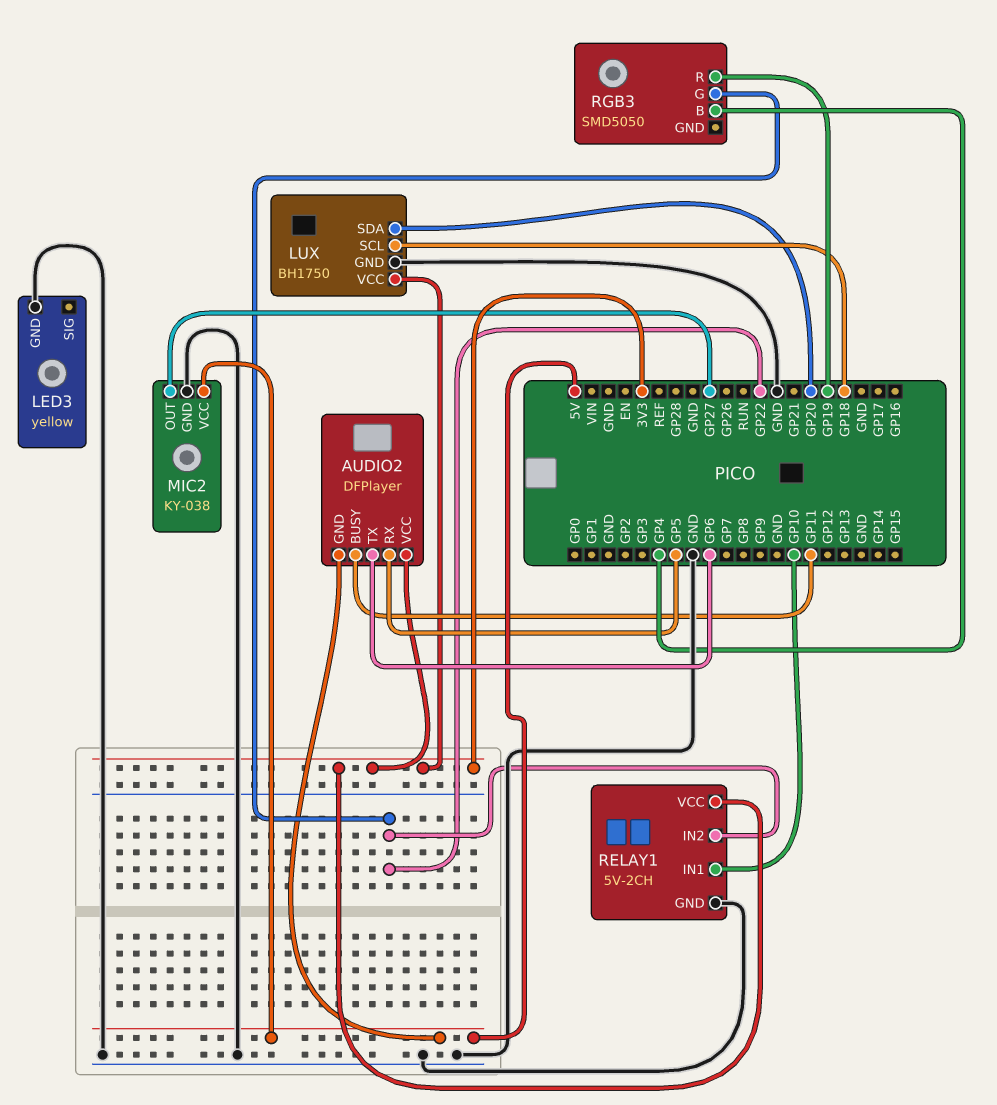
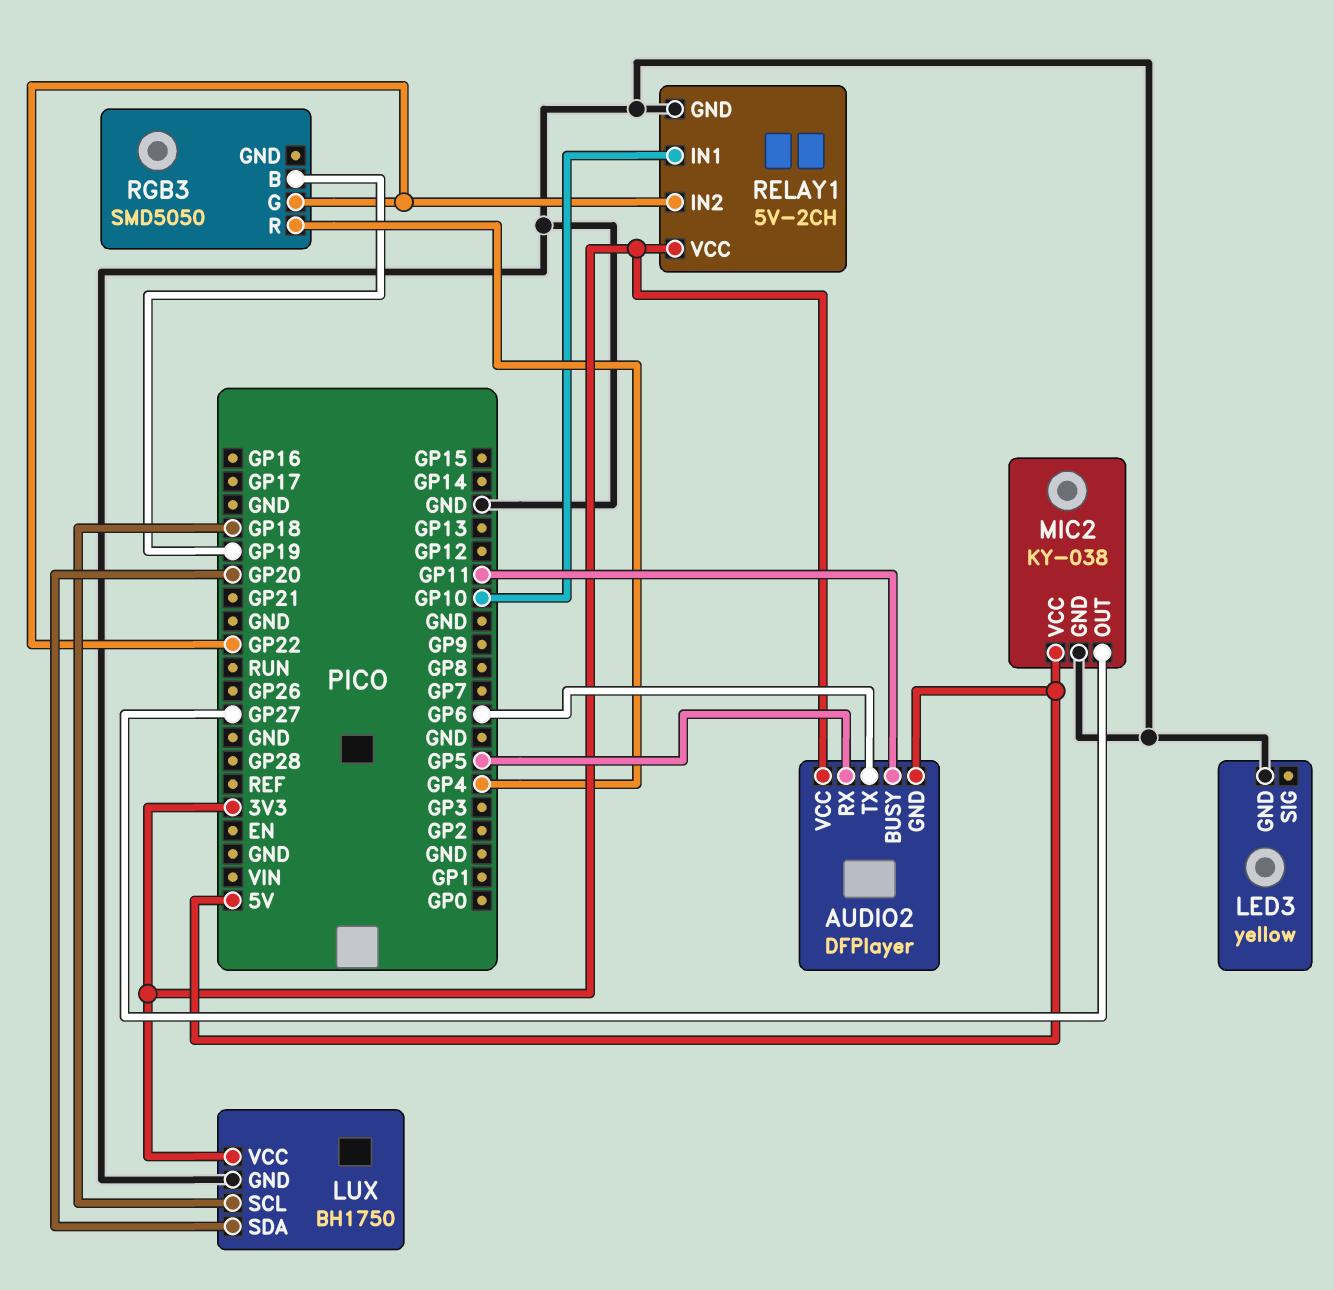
RGB3 pin B: GP4 -> GP19
RGB3 pin R: GP19 -> GP4

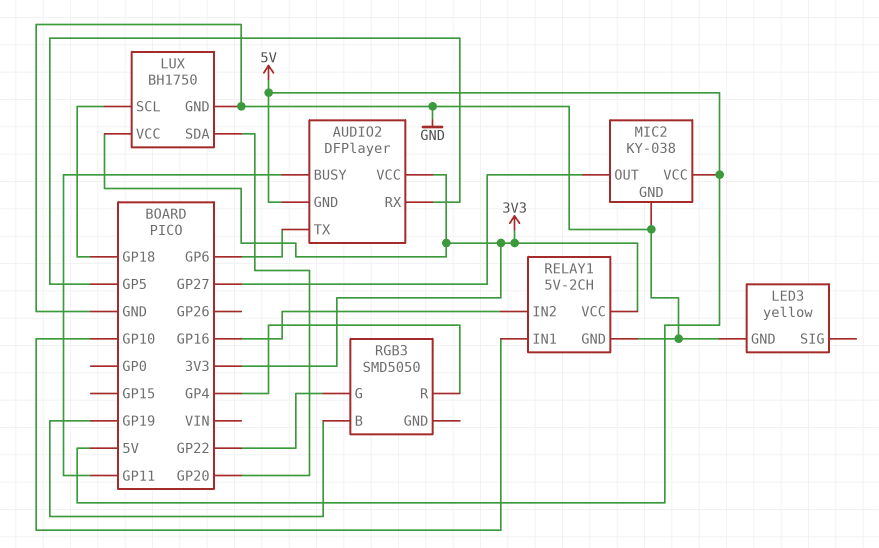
RELAY1 pin IN2: GP22 -> GP16

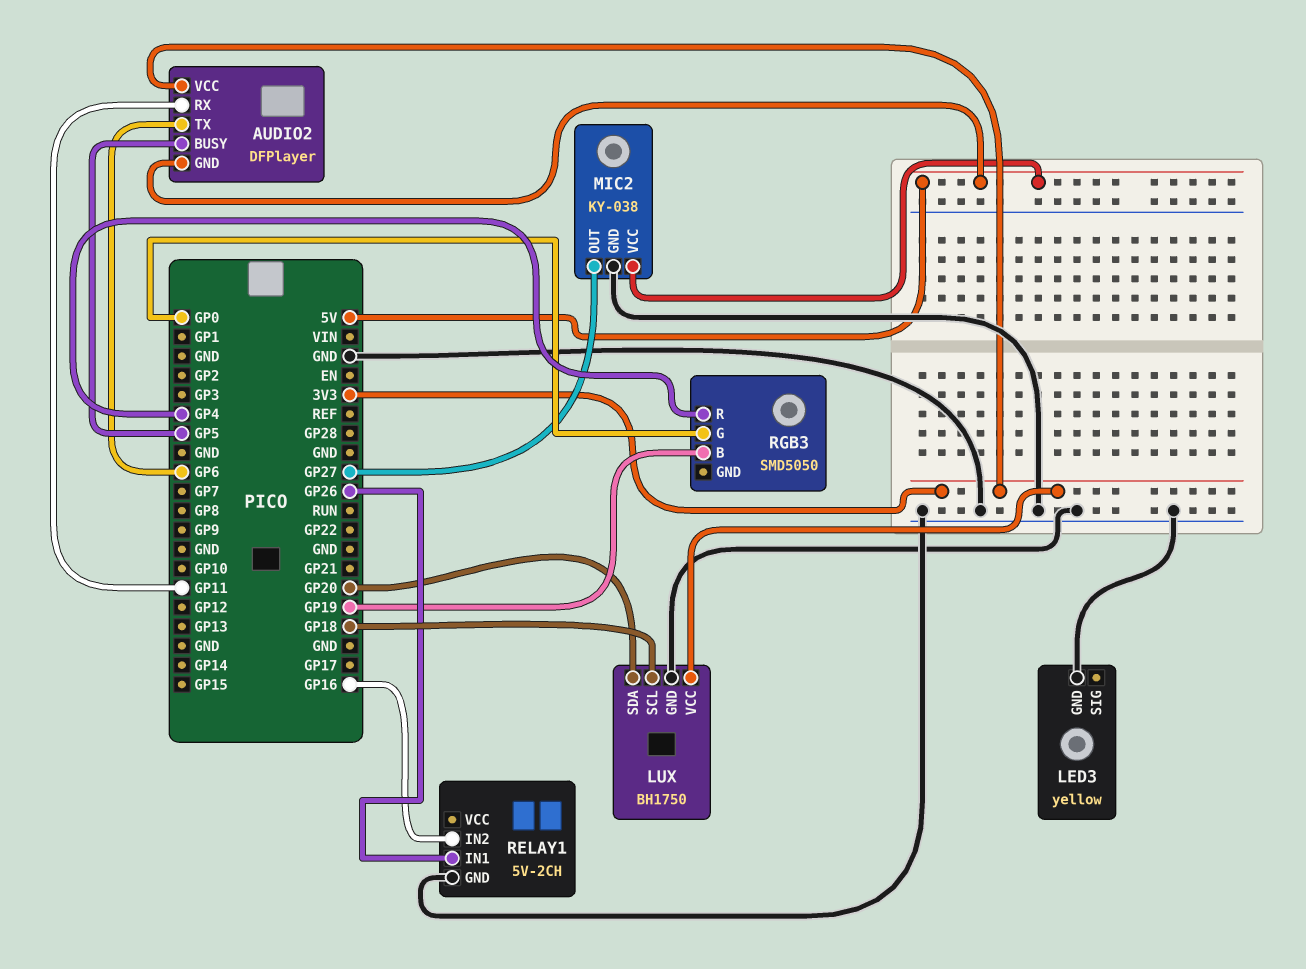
AUDIO2 pin BUSY: GP11 -> GP5
AUDIO2 pin RX: GP5 -> GP11
RELAY1 pin IN1: GP10 -> GP26
RELAY1 pin VCC: 3V3 -> none
RGB3 pin G: GP22 -> GP0

